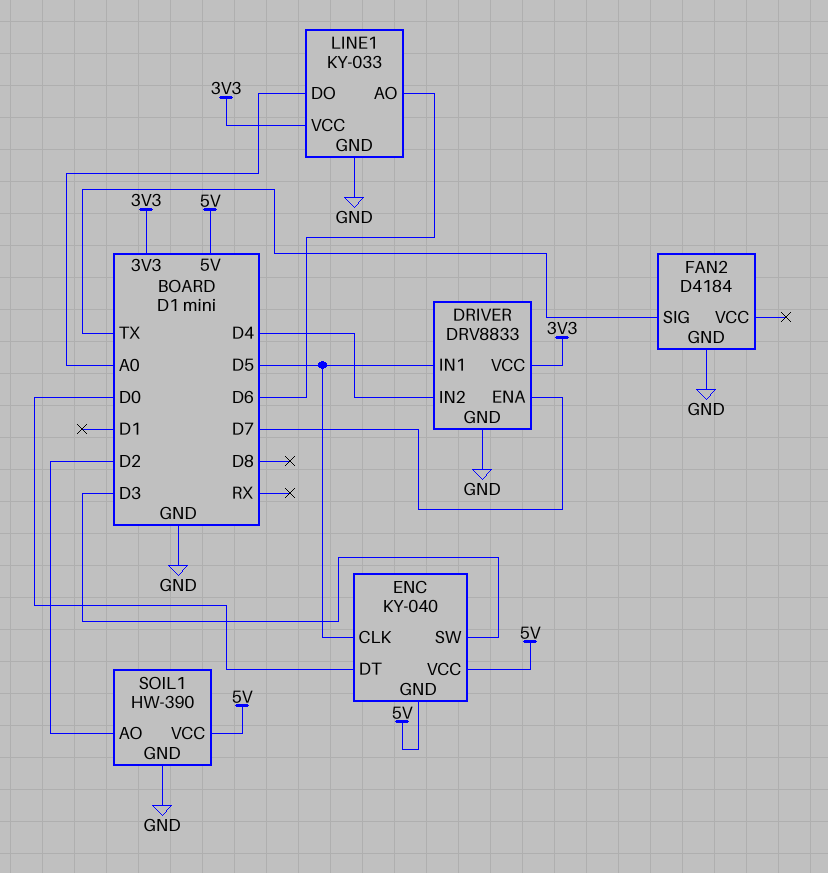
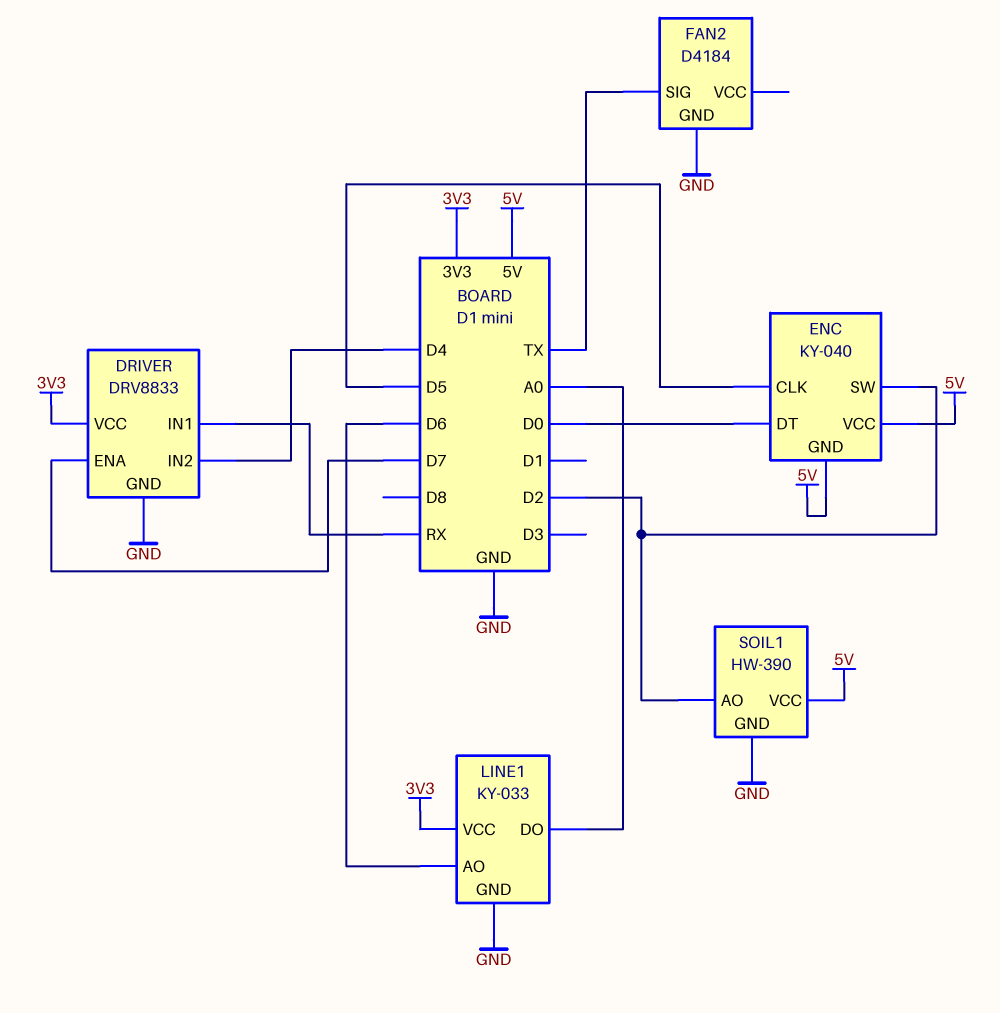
DRIVER pin IN1: D5 -> RX
ENC pin SW: D3 -> D2

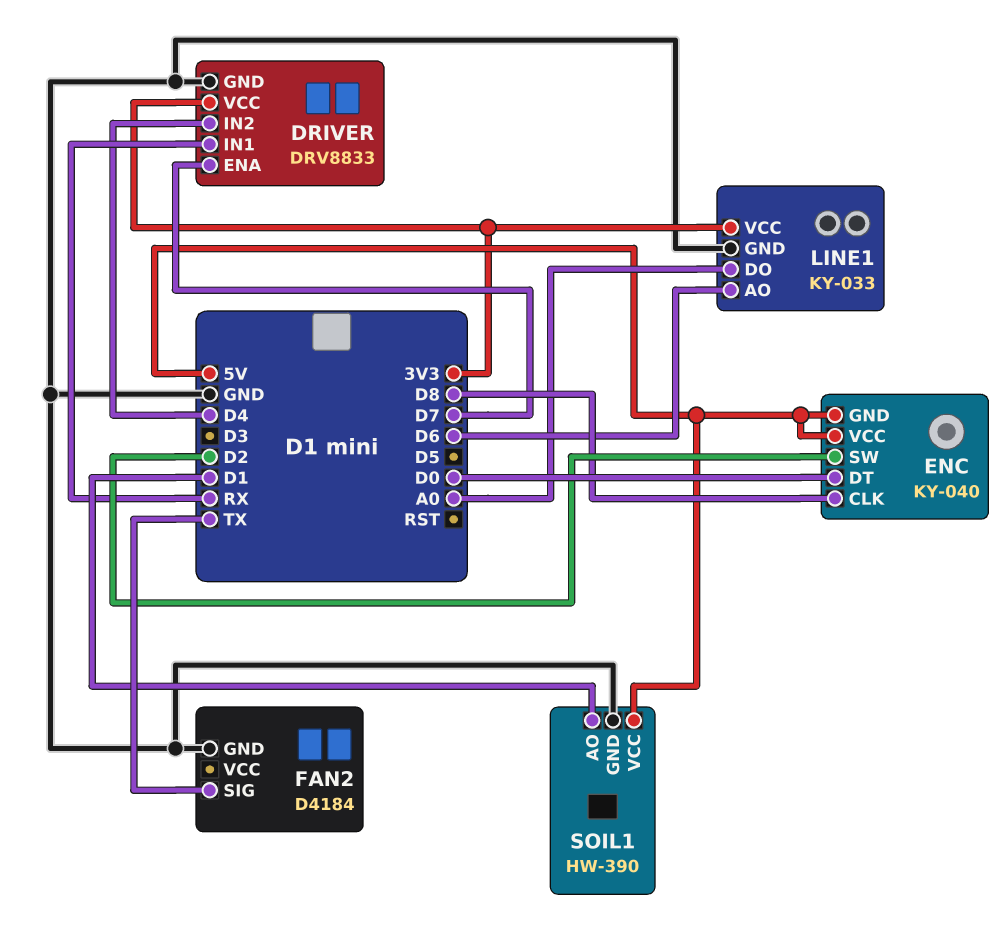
ENC pin CLK: D5 -> D8
SOIL1 pin AO: D2 -> D1

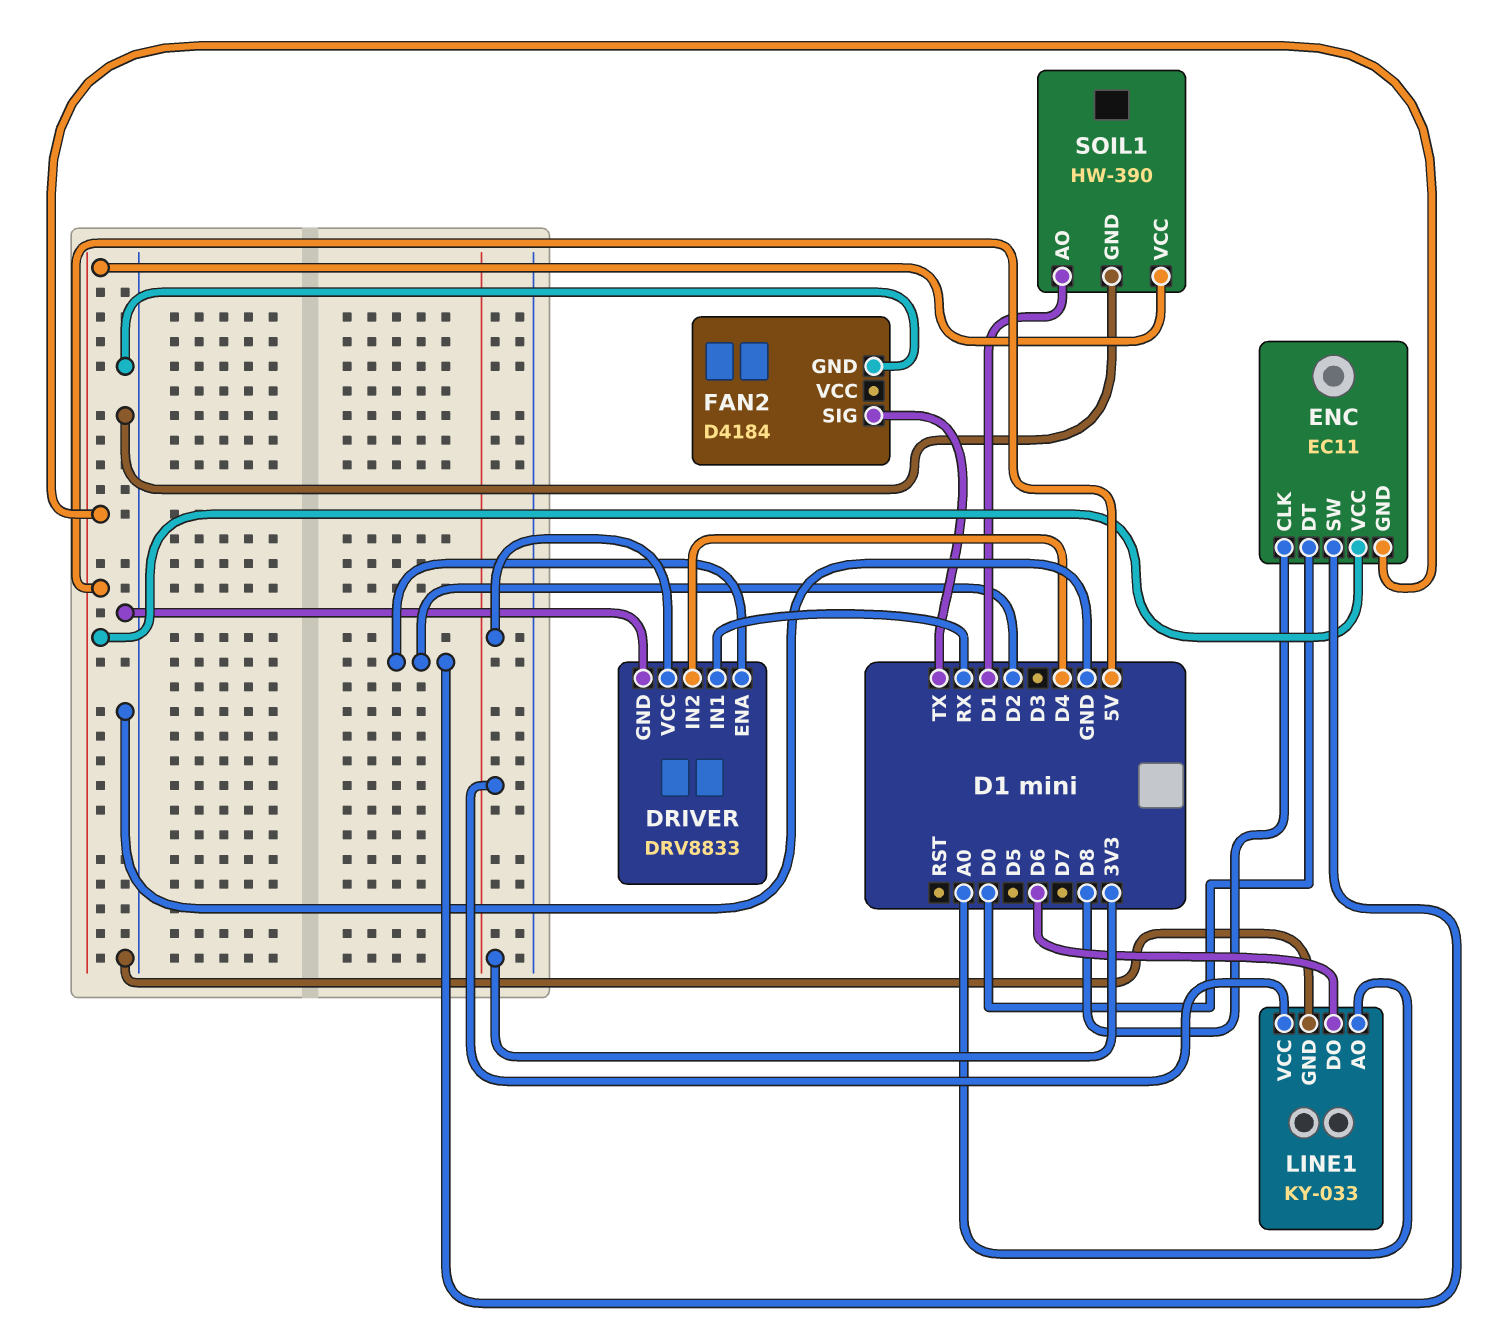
DRIVER pin ENA: D7 -> D2
ENC: KY-040 -> EC11
LINE1 pin AO: D6 -> A0
LINE1 pin DO: A0 -> D6

